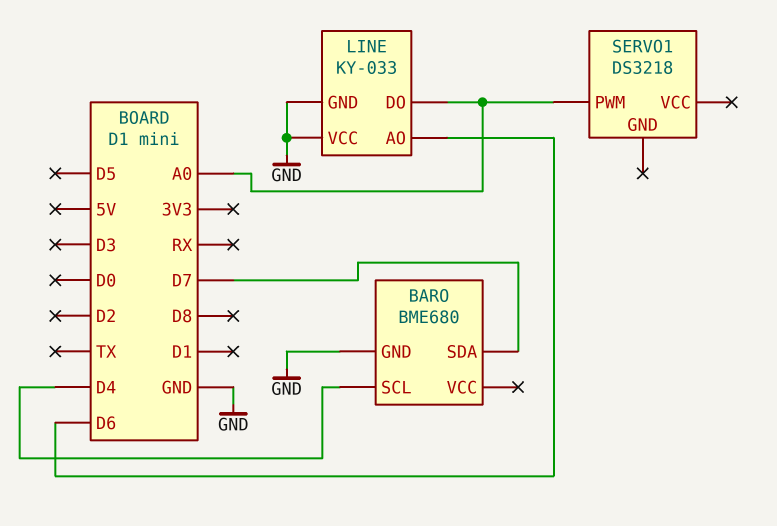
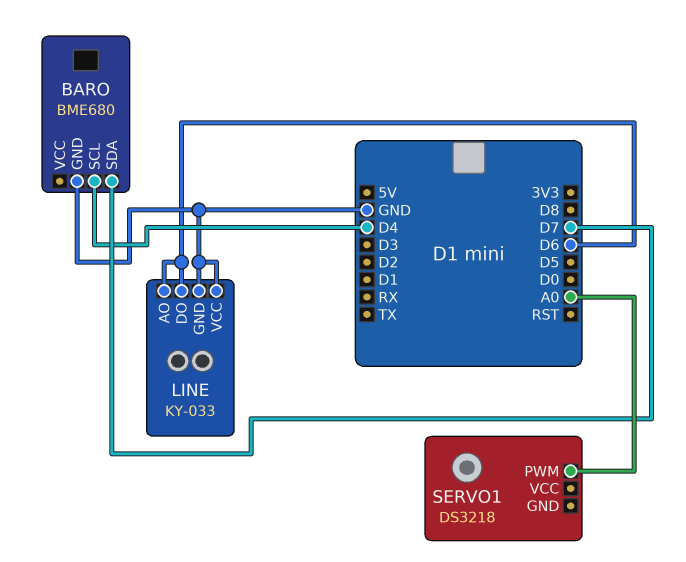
LINE pin DO: A0 -> D6

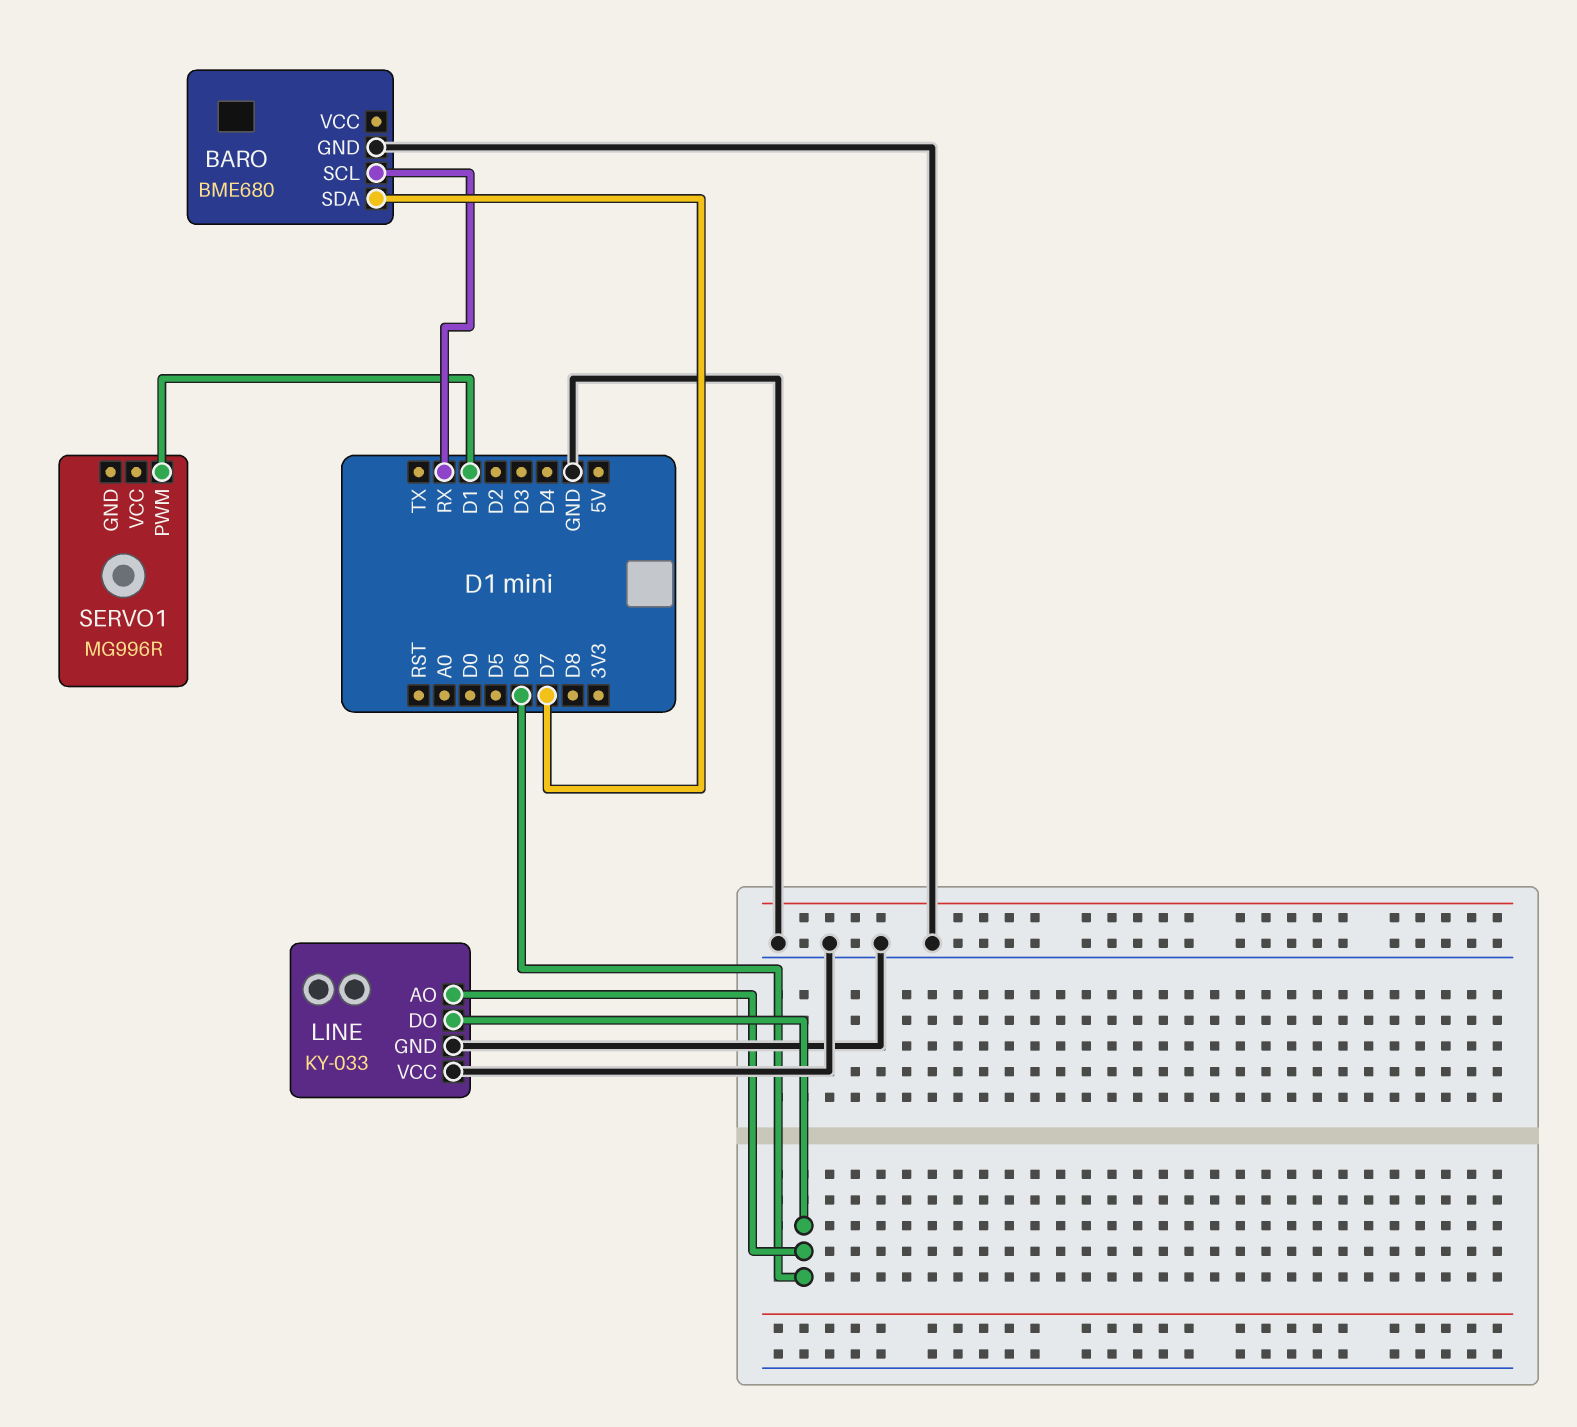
BARO pin SCL: D4 -> RX
SERVO1: DS3218 -> MG996R
SERVO1 pin PWM: A0 -> D1

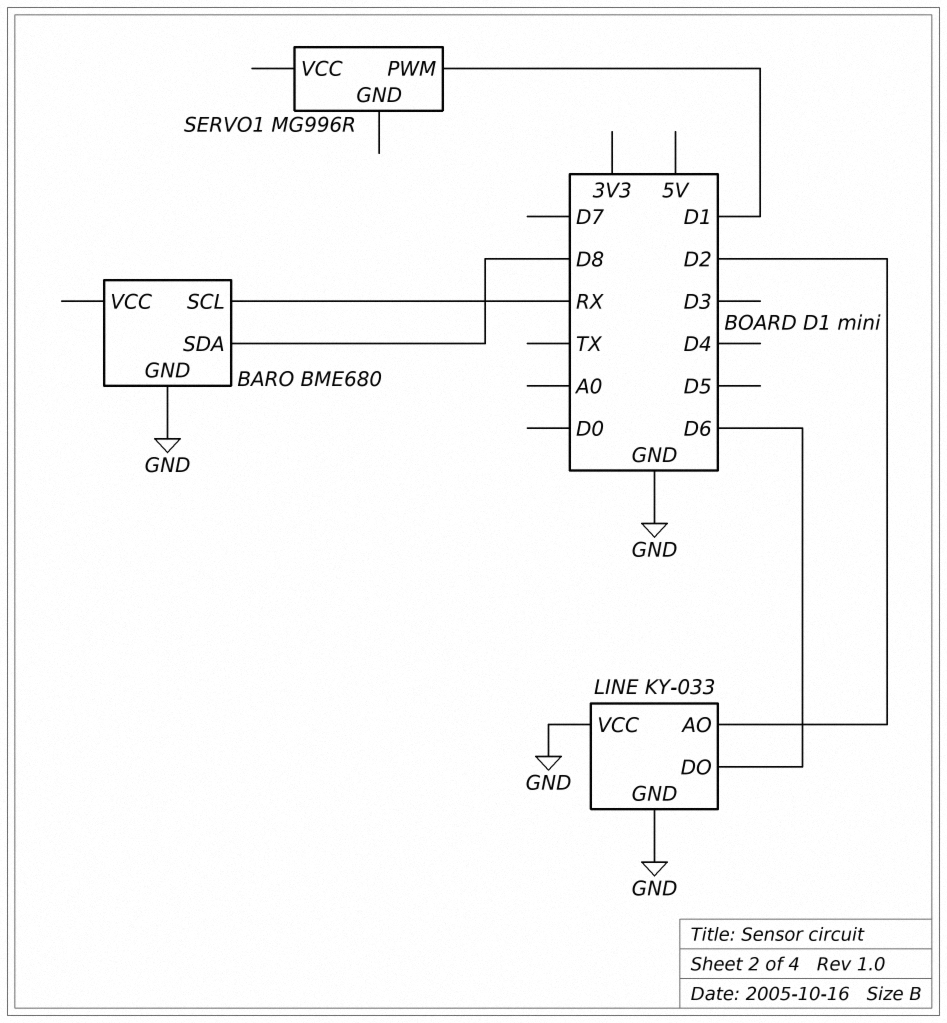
BARO pin SDA: D7 -> D8
LINE pin AO: D6 -> D2

